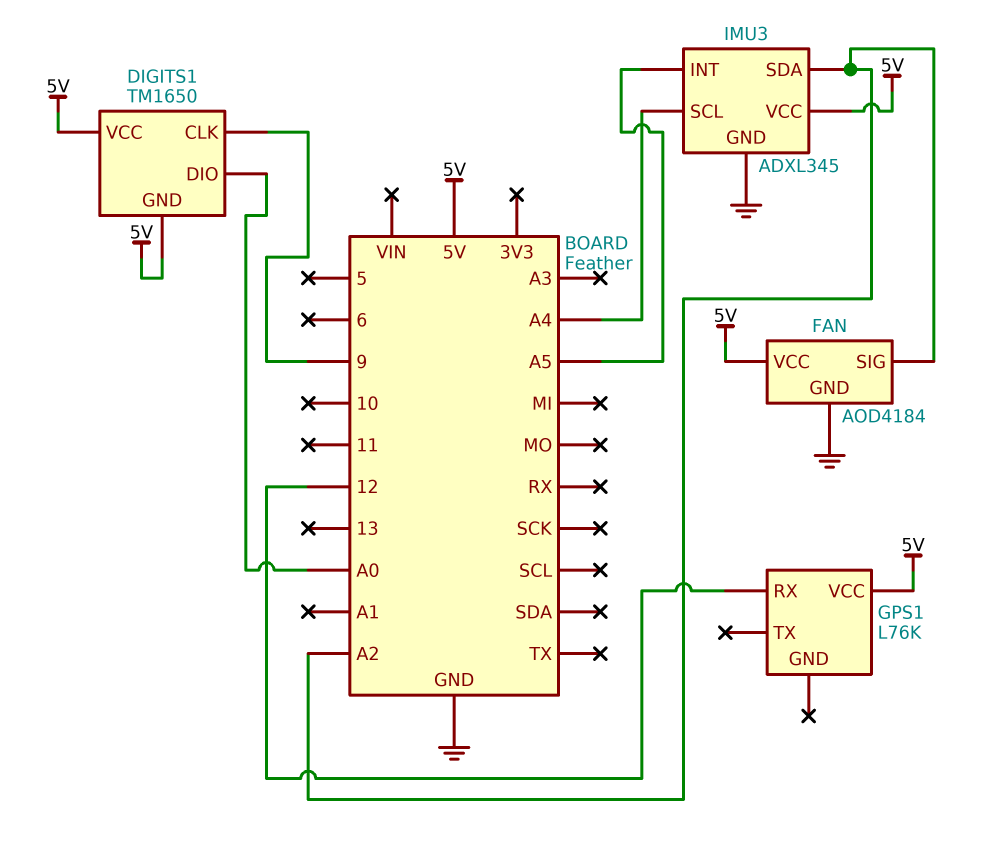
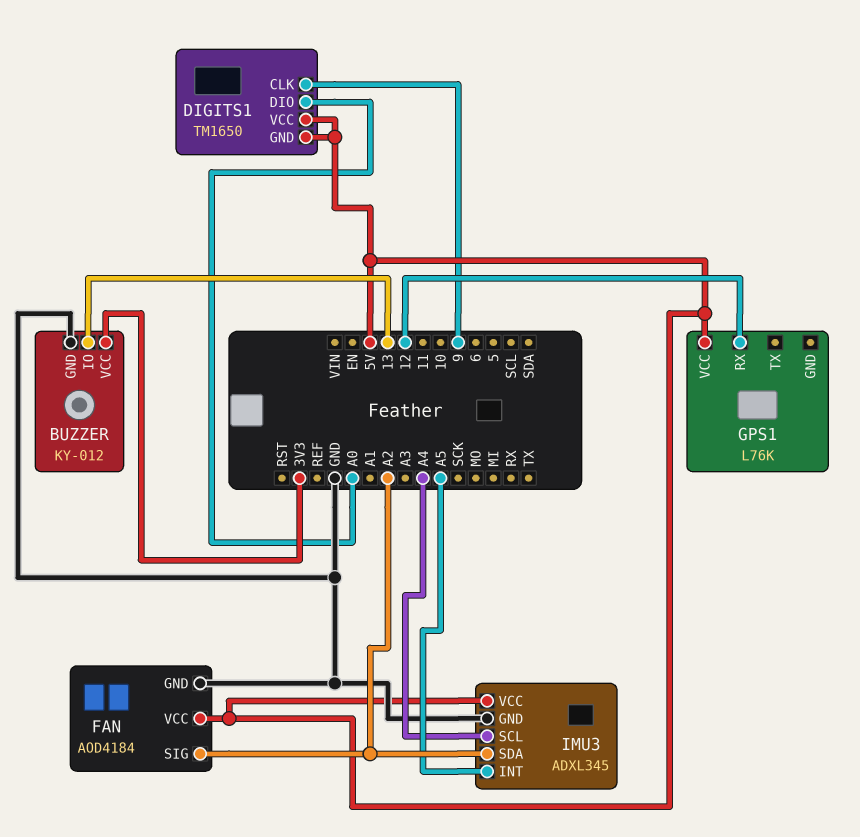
BUZZER: none -> KY-012
BUZZER pin GND: none -> GND
BUZZER pin IO: none -> 13
BUZZER pin VCC: none -> 3V3

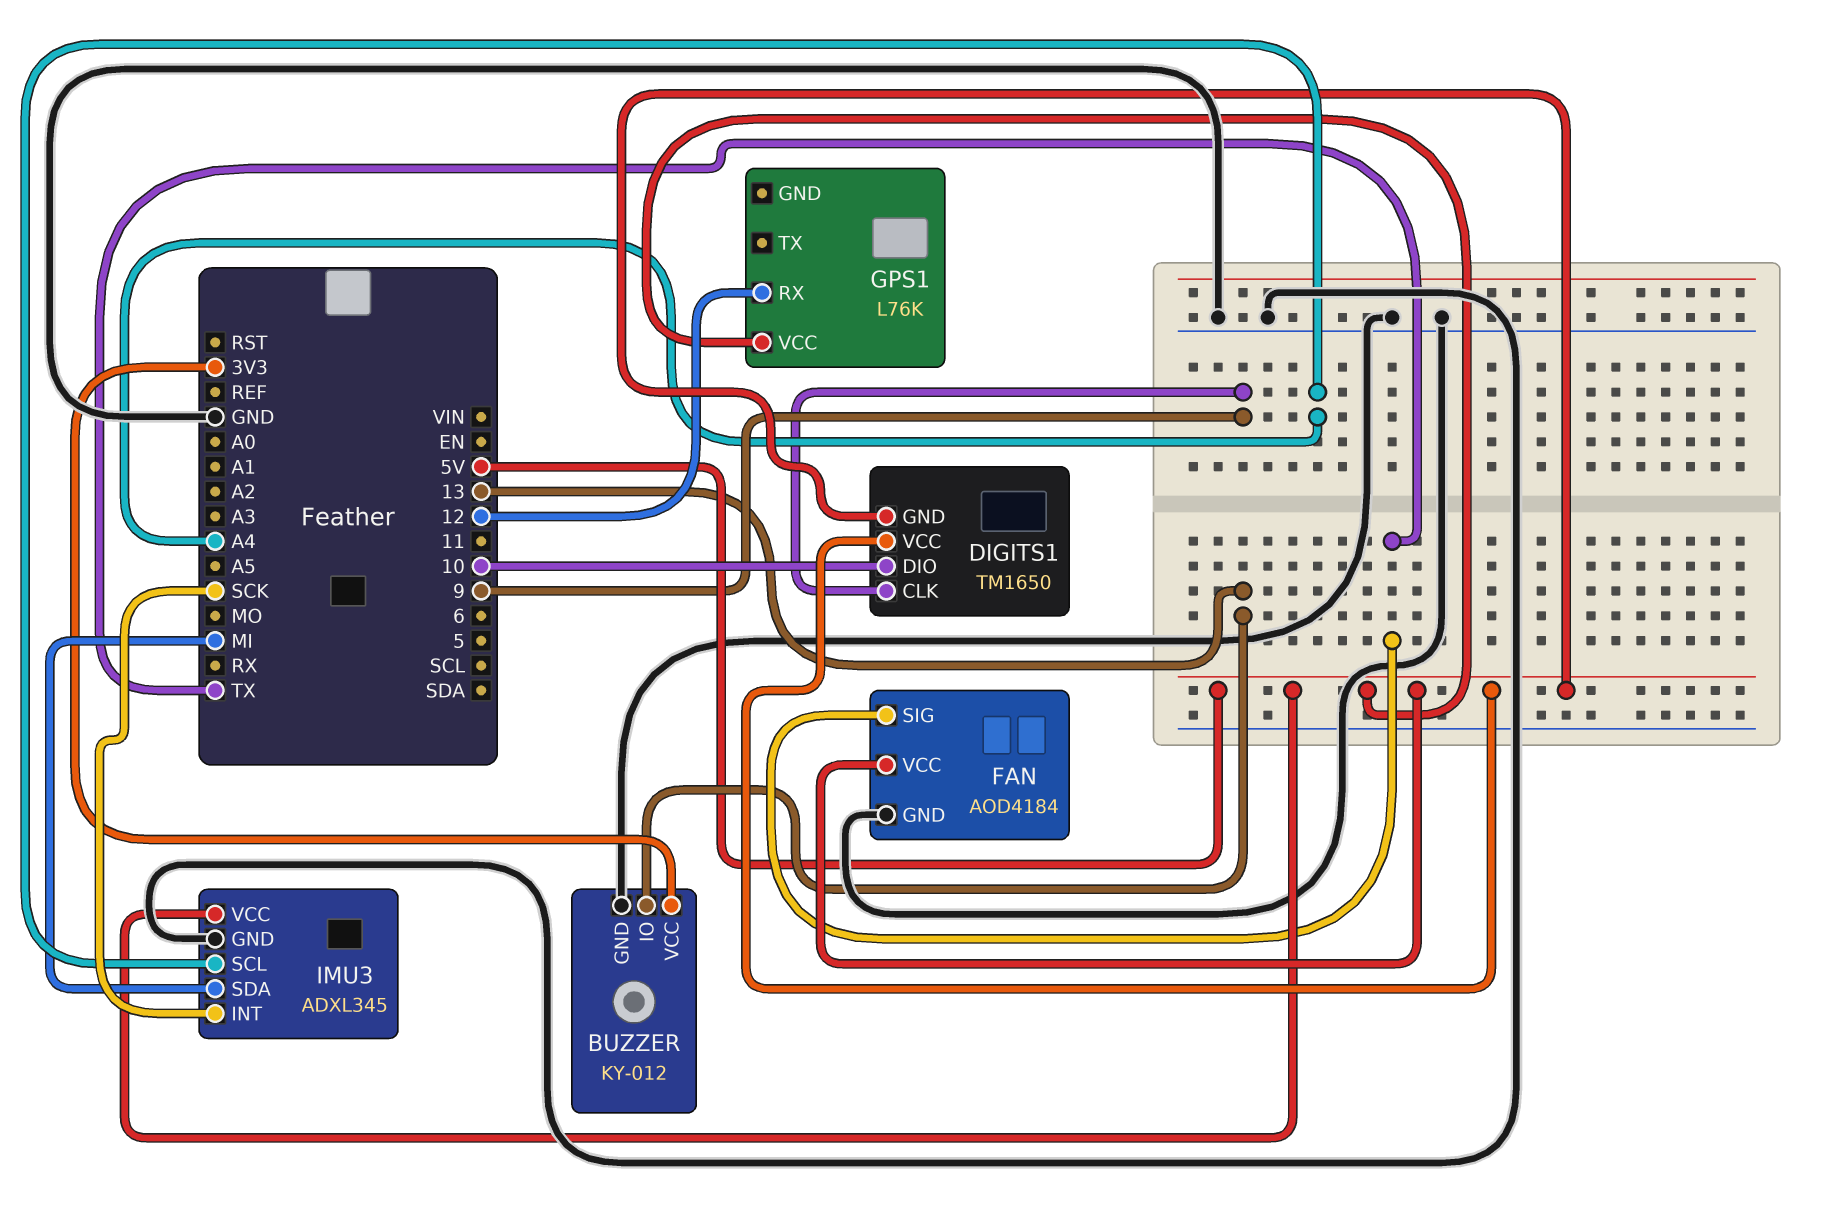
DIGITS1 pin DIO: A0 -> 10
FAN pin SIG: A2 -> TX
IMU3 pin INT: A5 -> SCK
IMU3 pin SDA: A2 -> MI

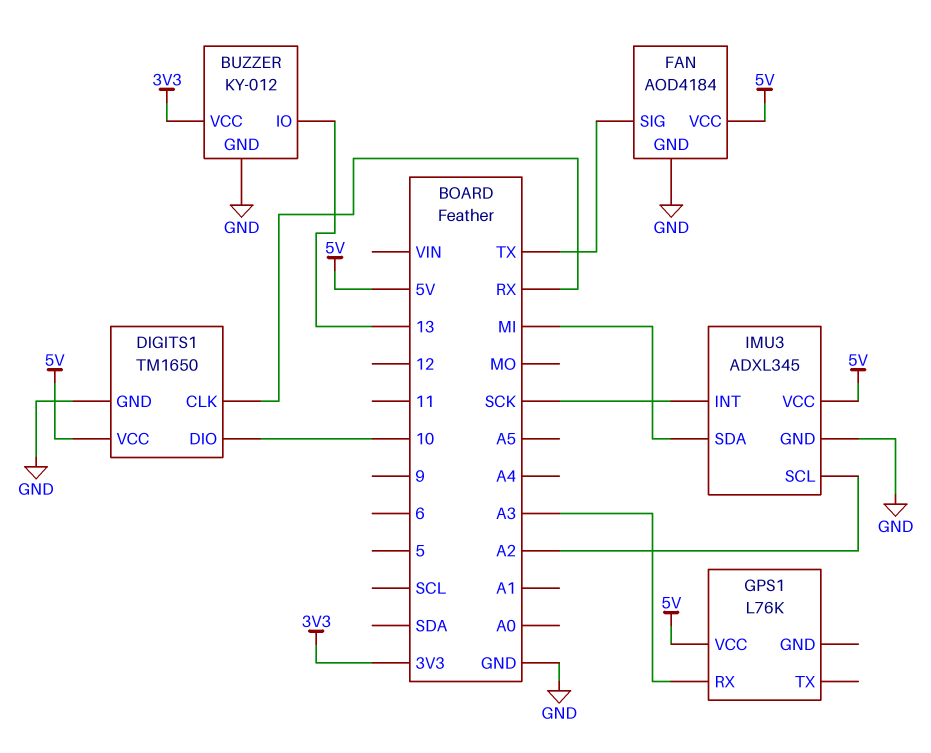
DIGITS1 pin CLK: 9 -> RX
DIGITS1 pin GND: 5V -> GND
GPS1 pin RX: 12 -> A3
IMU3 pin SCL: A4 -> A2

